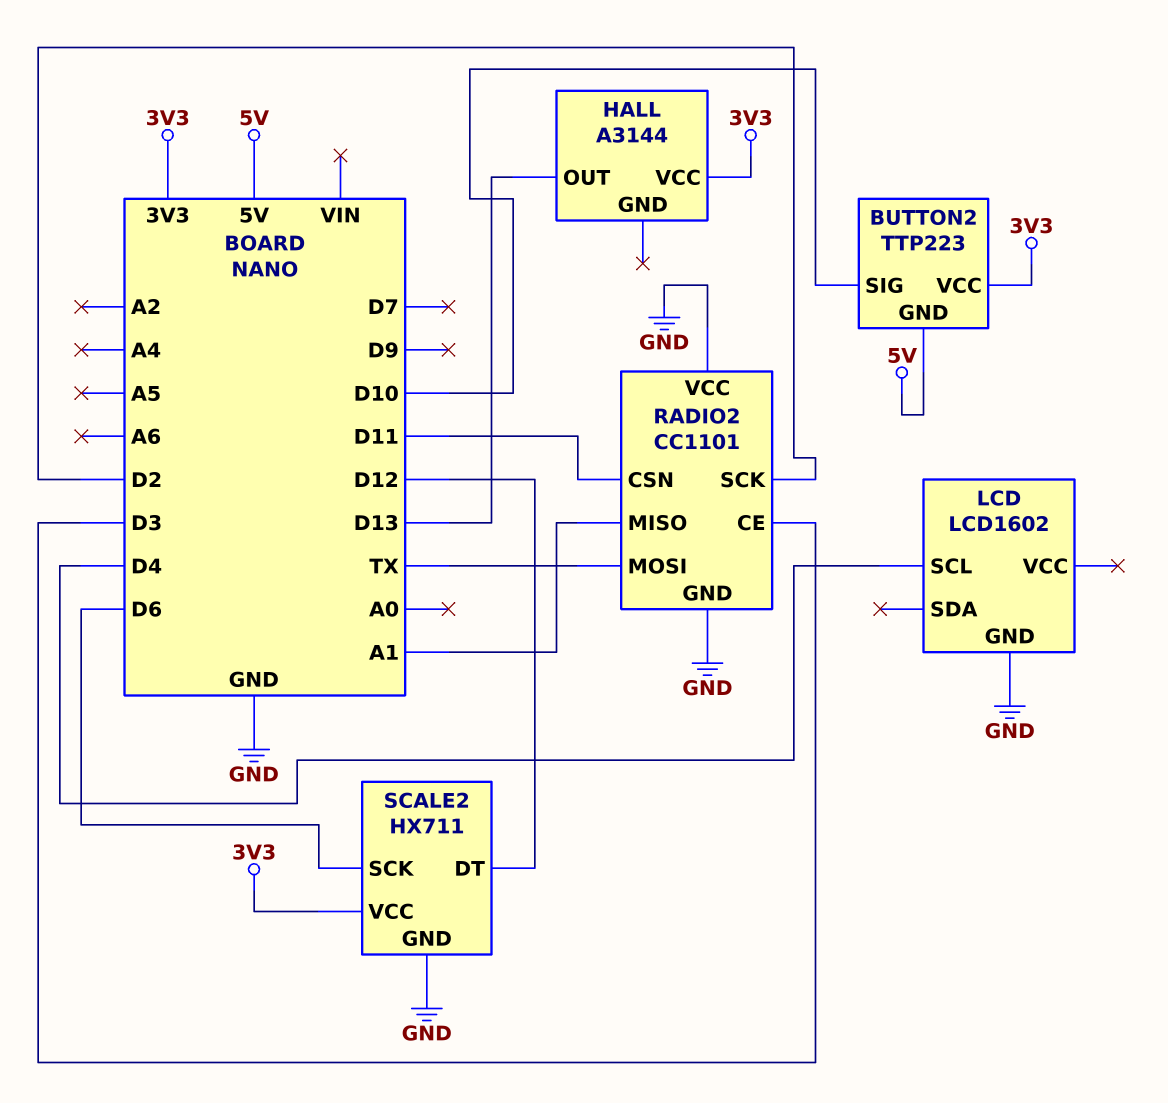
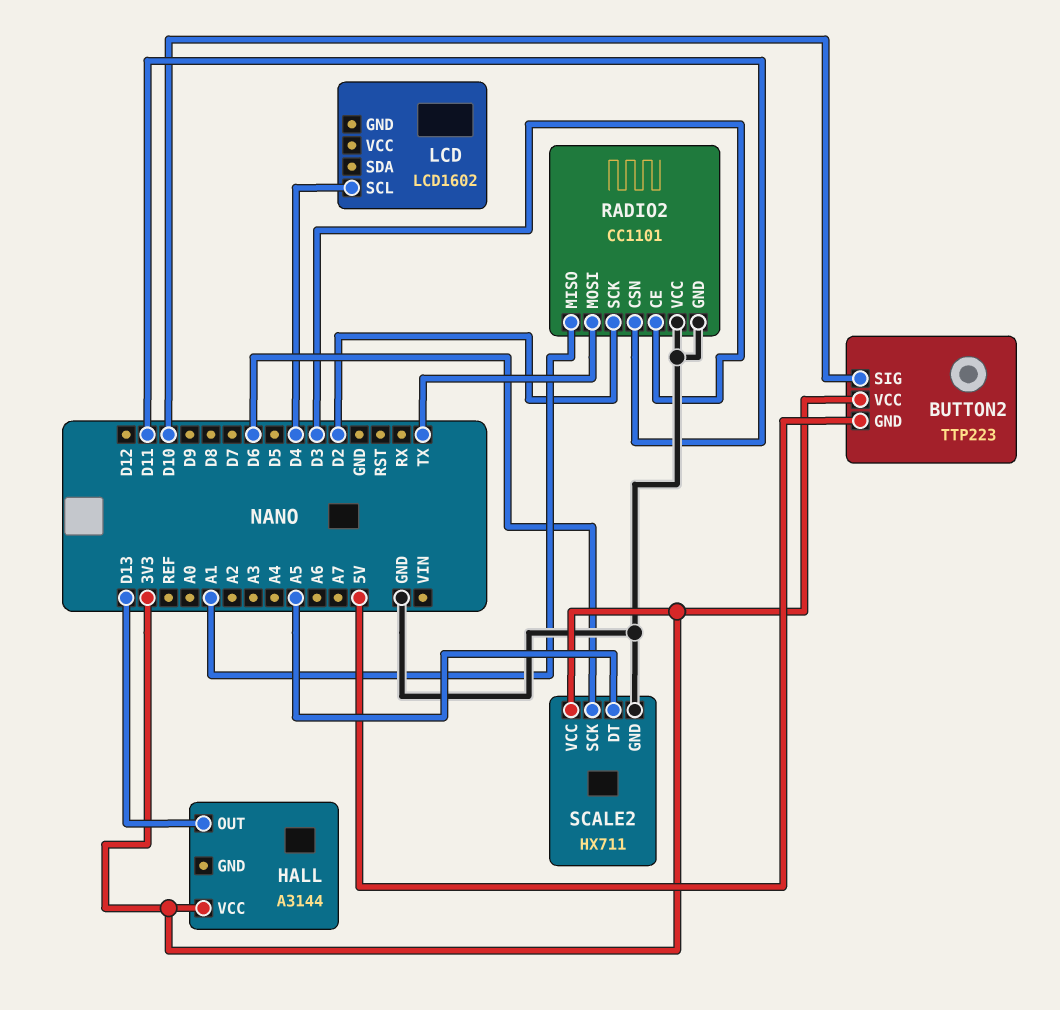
LCD pin GND: GND -> none
SCALE2 pin DT: D12 -> A5

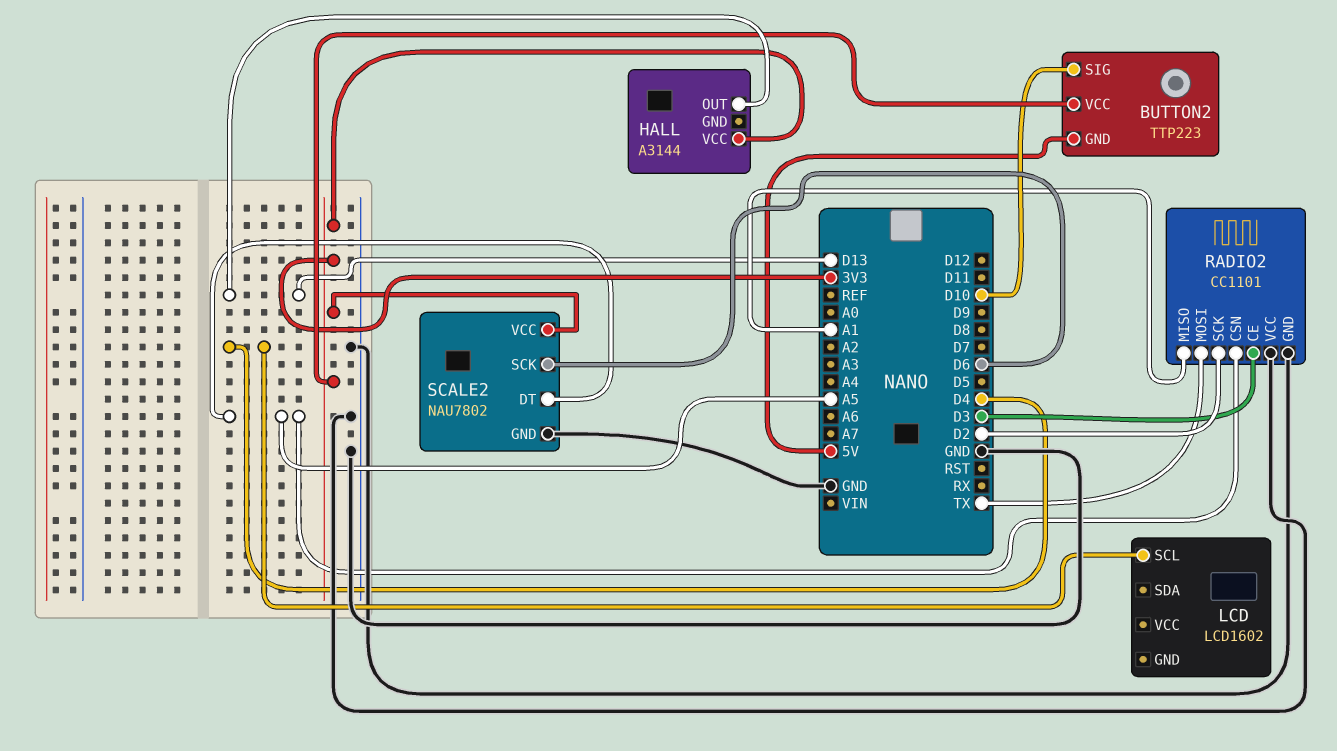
RADIO2 pin CSN: D11 -> A5
SCALE2: HX711 -> NAU7802

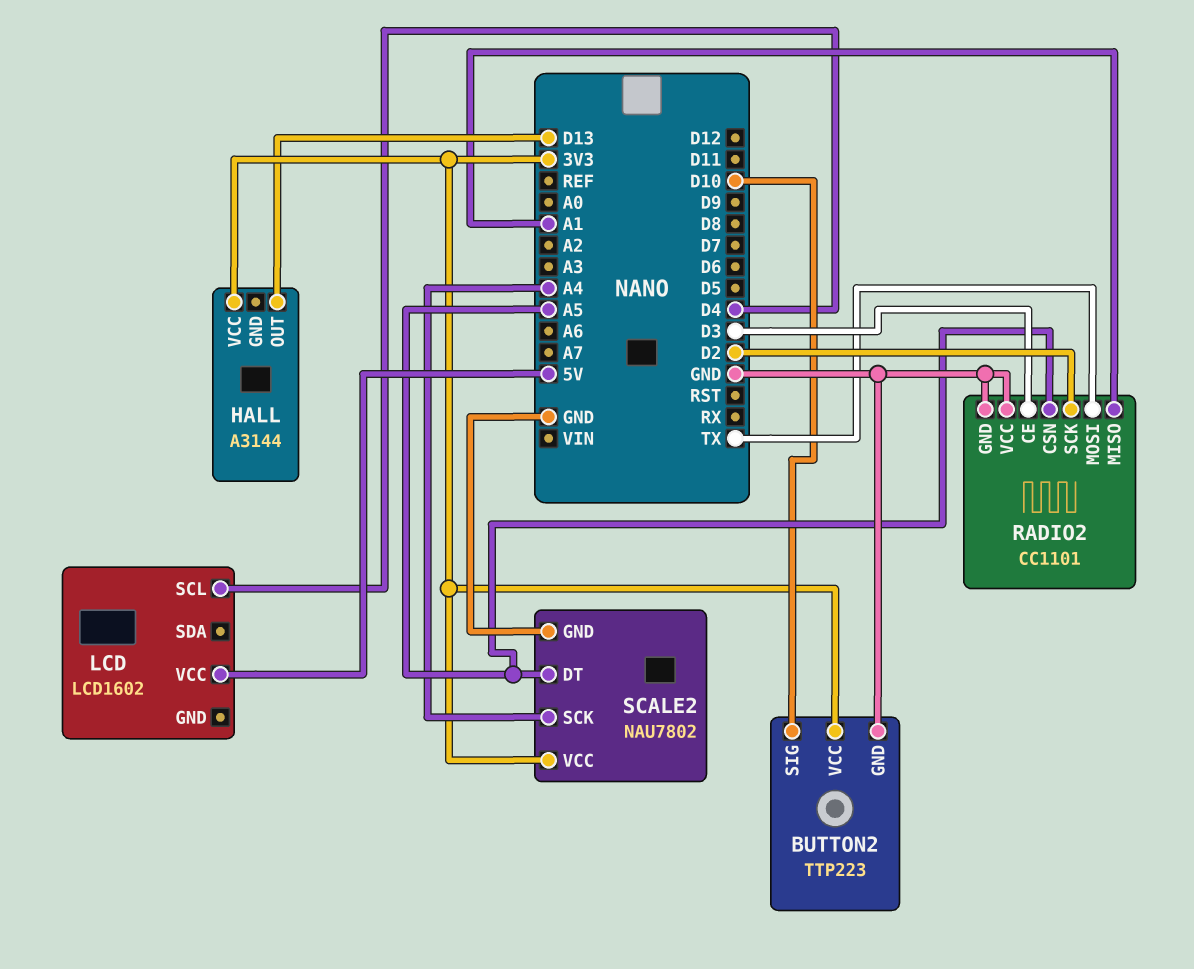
BUTTON2 pin GND: 5V -> GND
LCD pin VCC: none -> 5V
SCALE2 pin SCK: D6 -> A4

